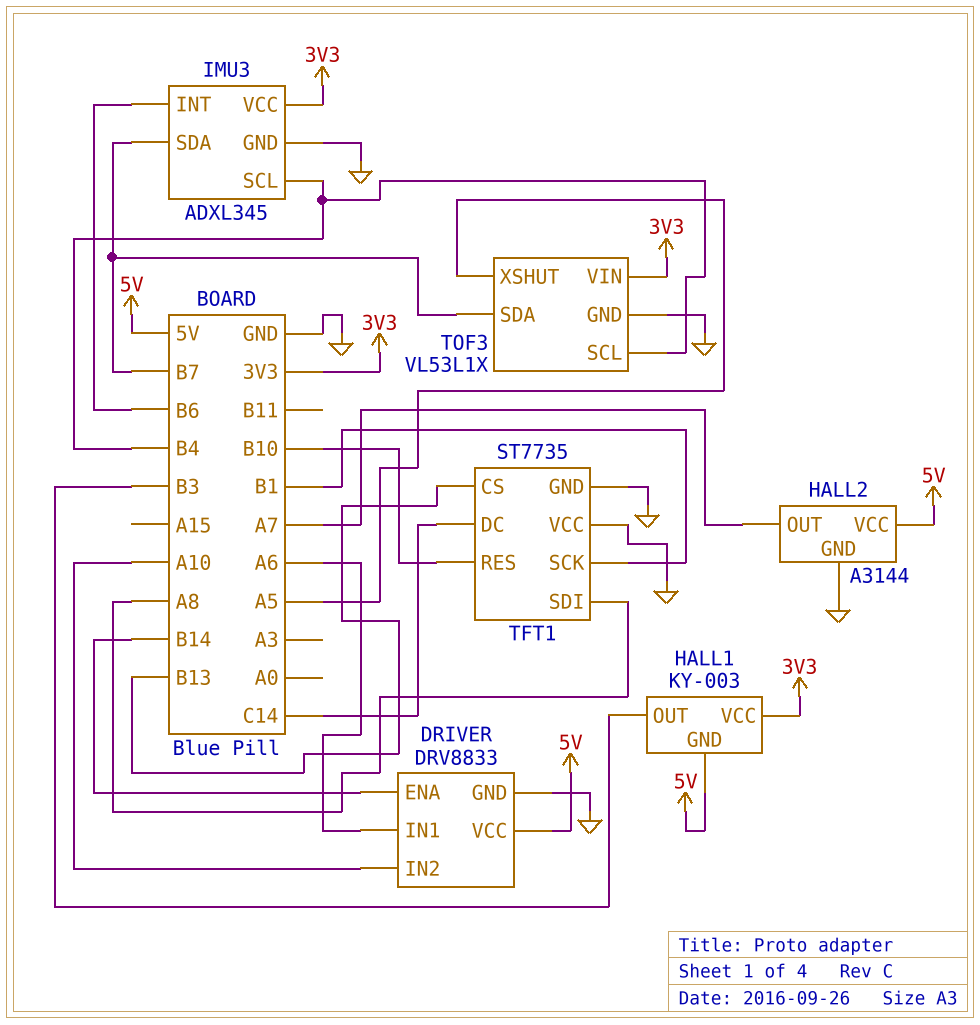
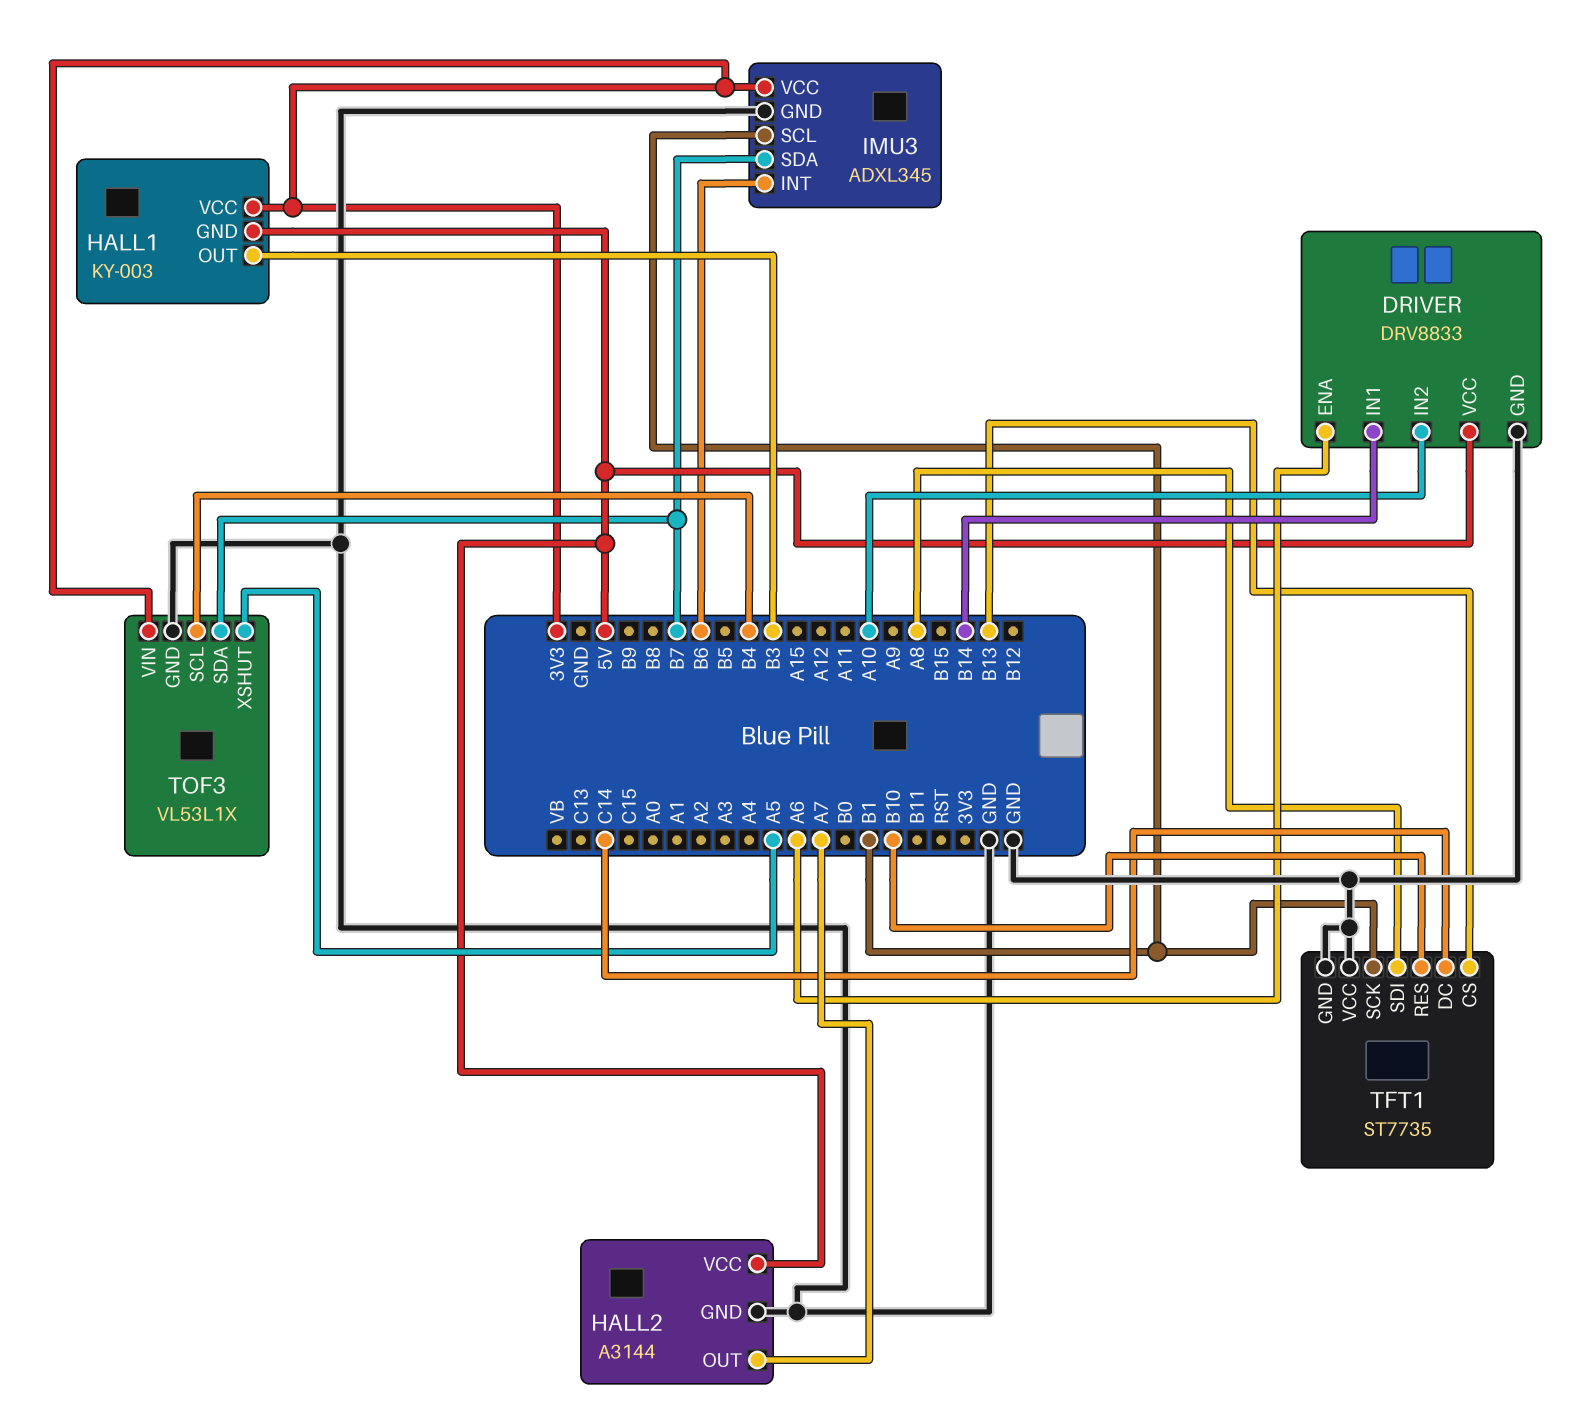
DRIVER pin ENA: B14 -> A6
DRIVER pin IN1: A6 -> B14
IMU3 pin SCL: B4 -> B1

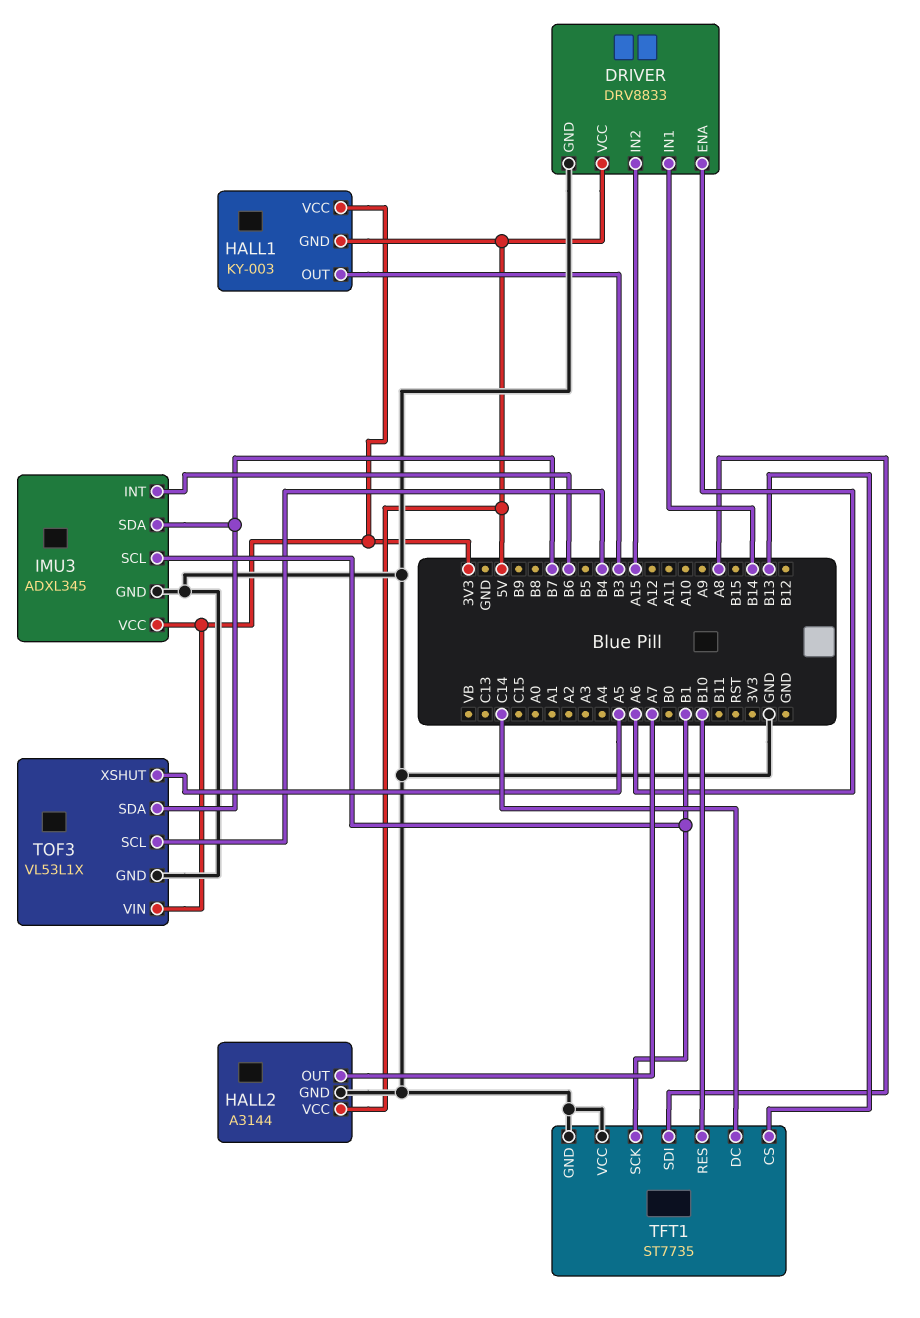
DRIVER pin IN2: A10 -> A15

